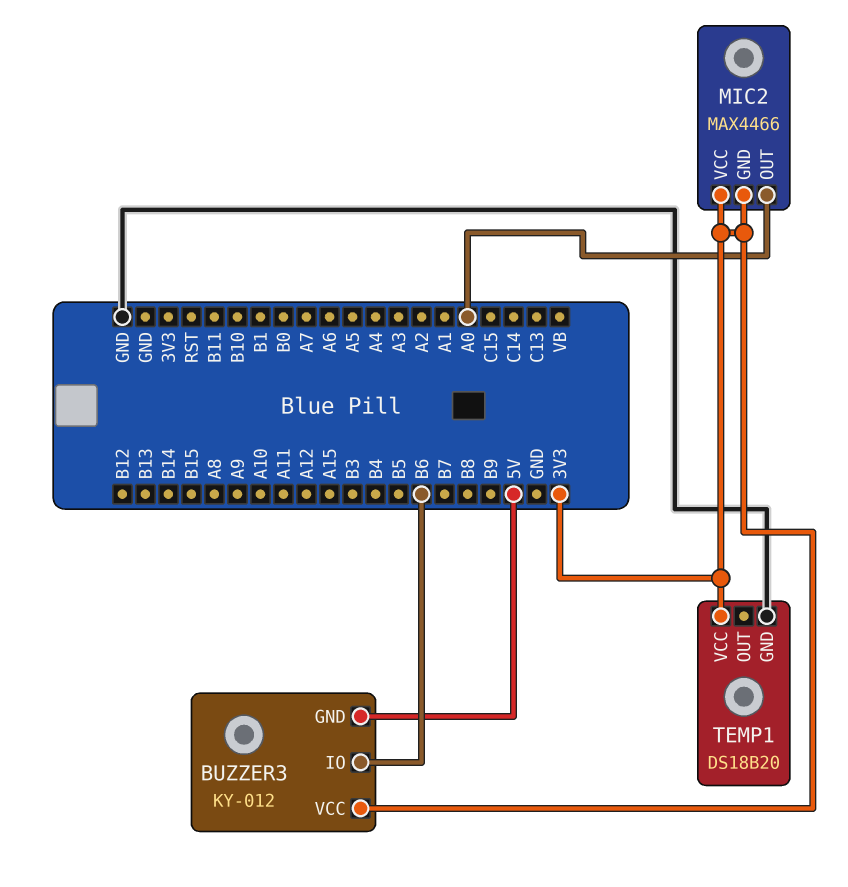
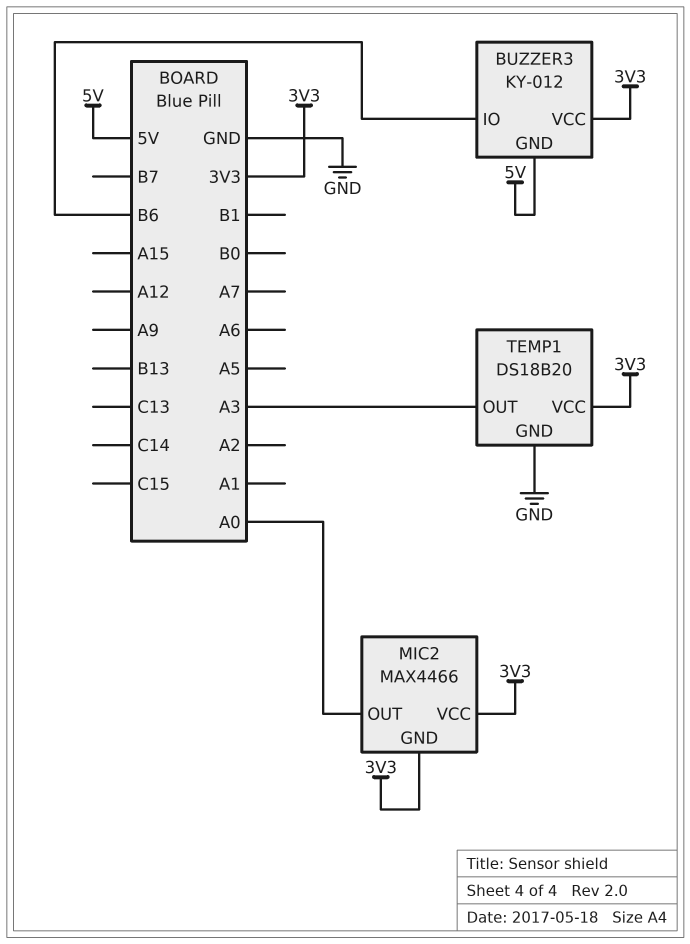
TEMP1 pin OUT: none -> A3

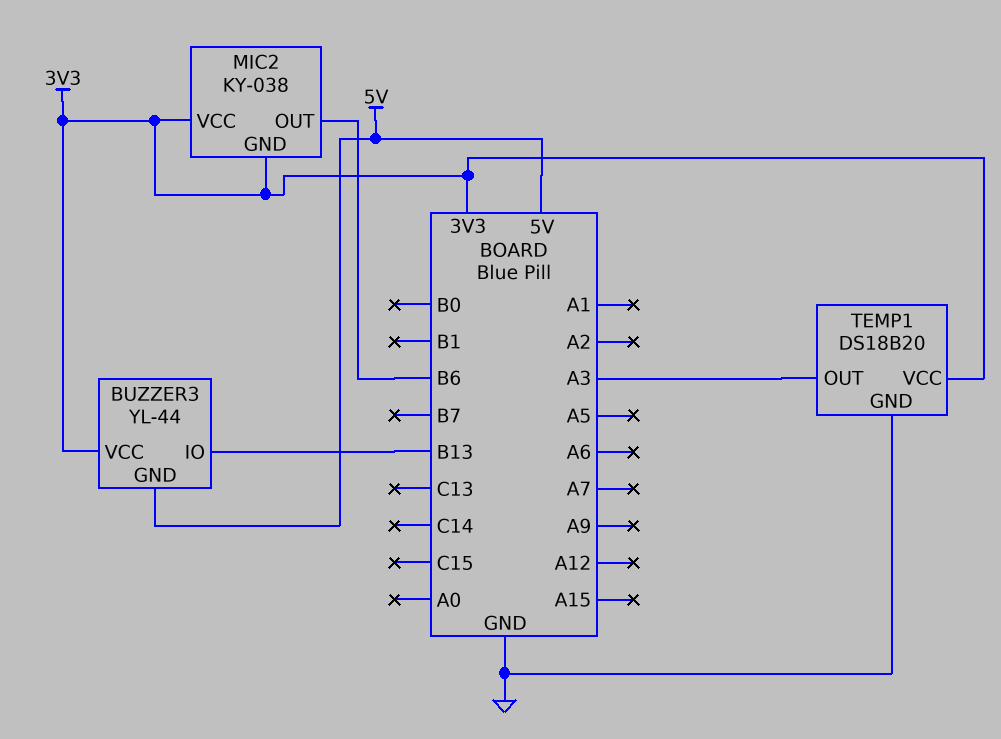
BUZZER3: KY-012 -> YL-44
BUZZER3 pin IO: B6 -> B13
MIC2: MAX4466 -> KY-038
MIC2 pin OUT: A0 -> B6

